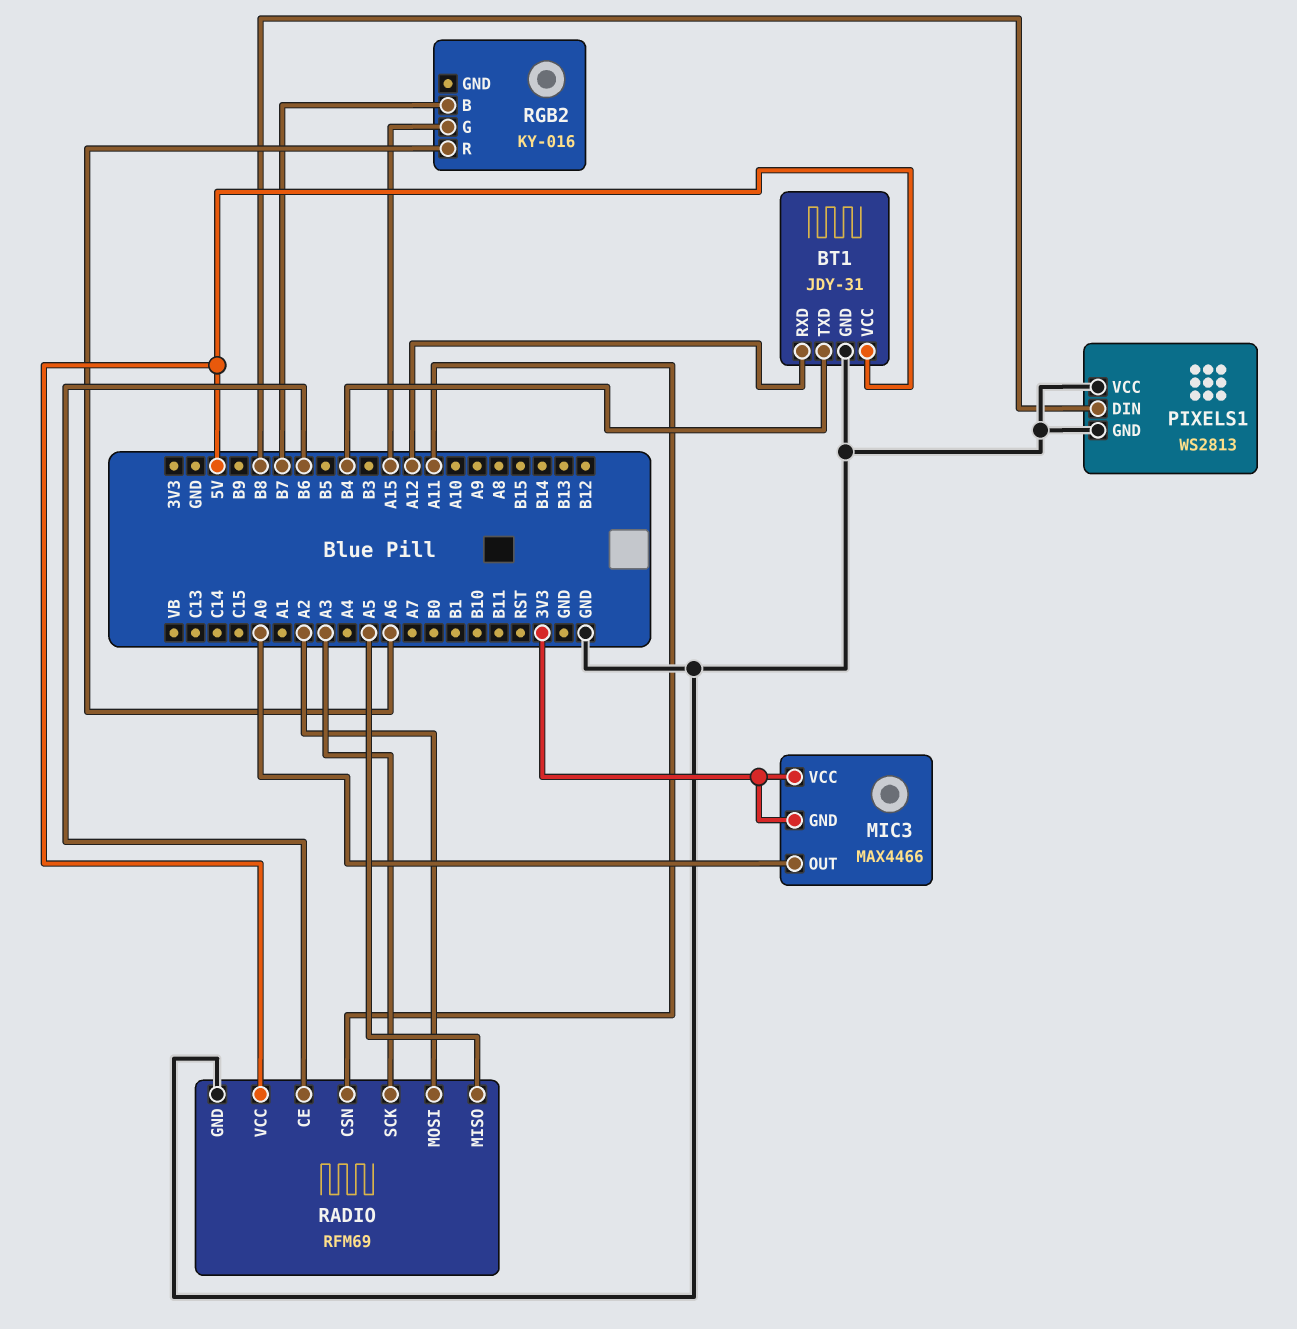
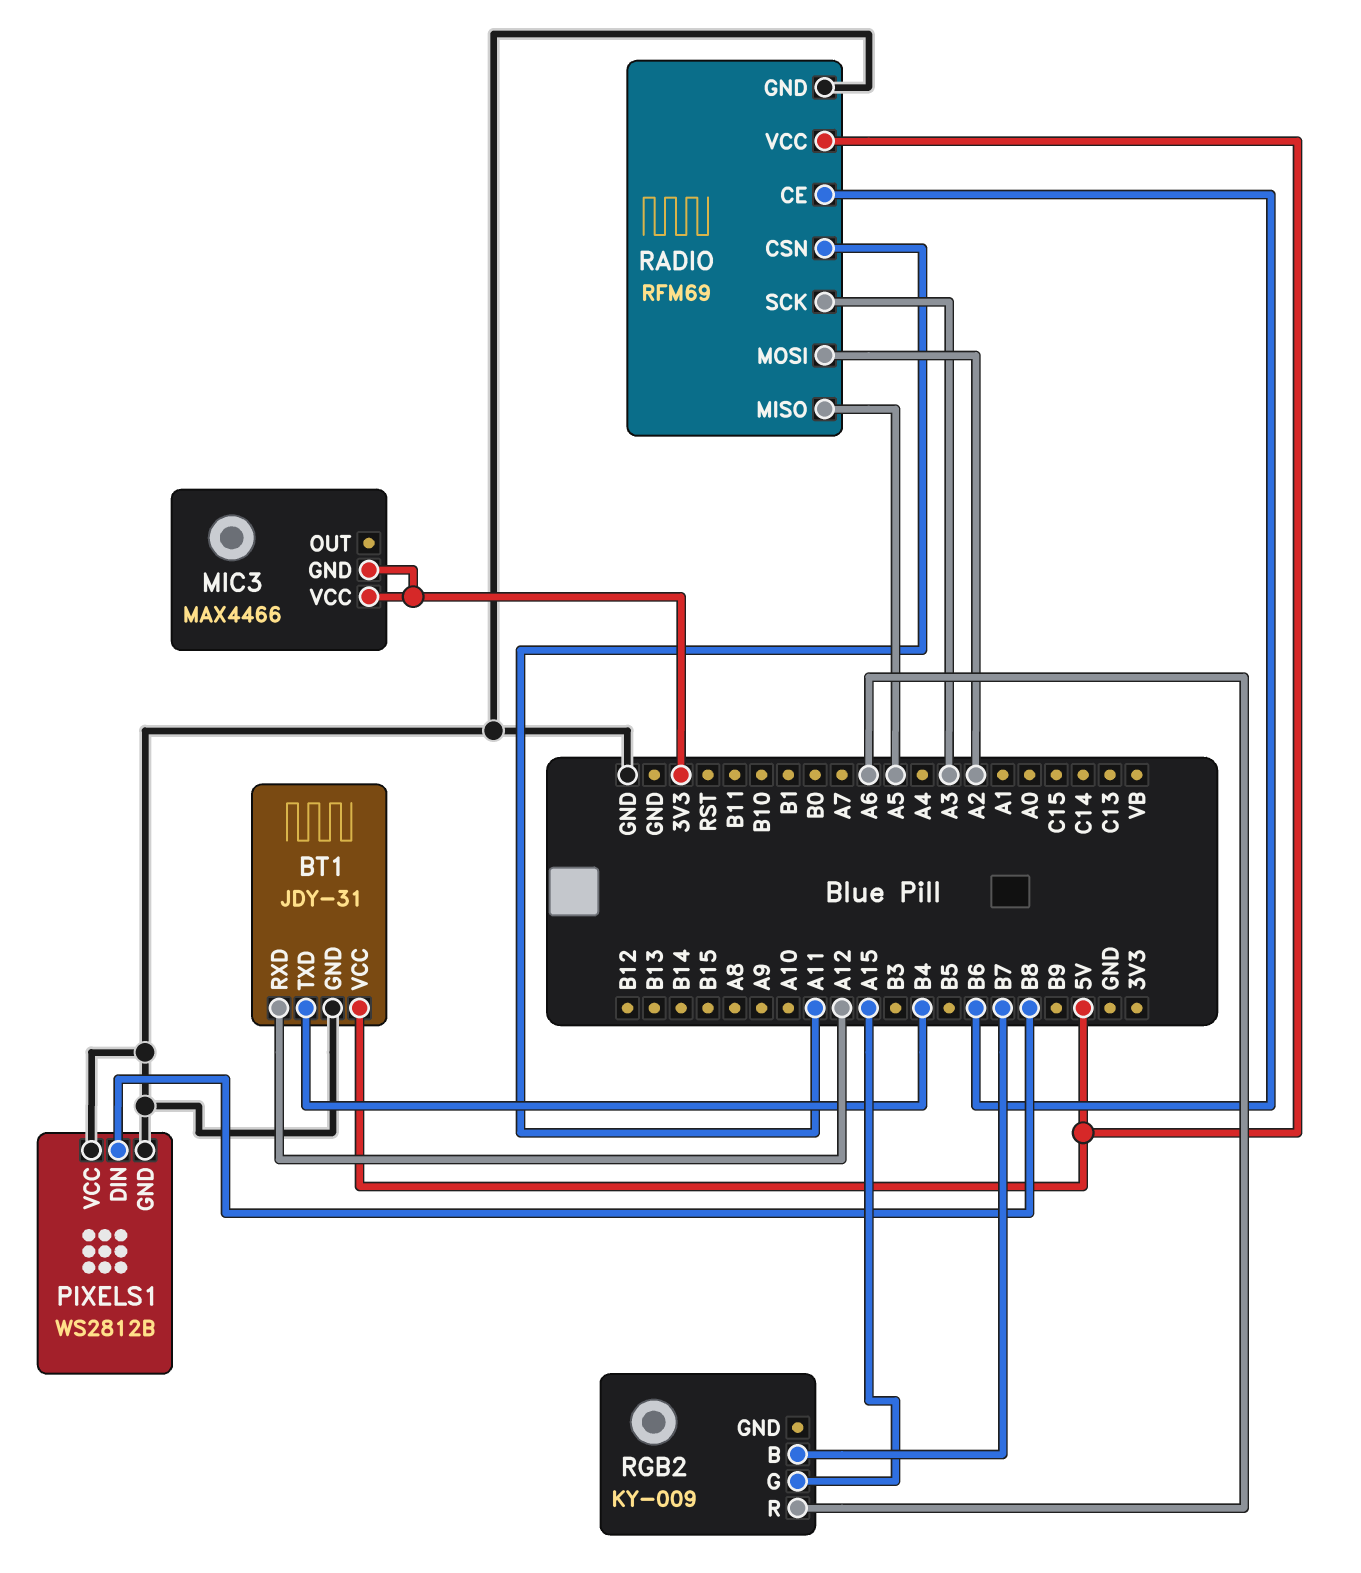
MIC3 pin OUT: A0 -> none
PIXELS1: WS2813 -> WS2812B
RGB2: KY-016 -> KY-009

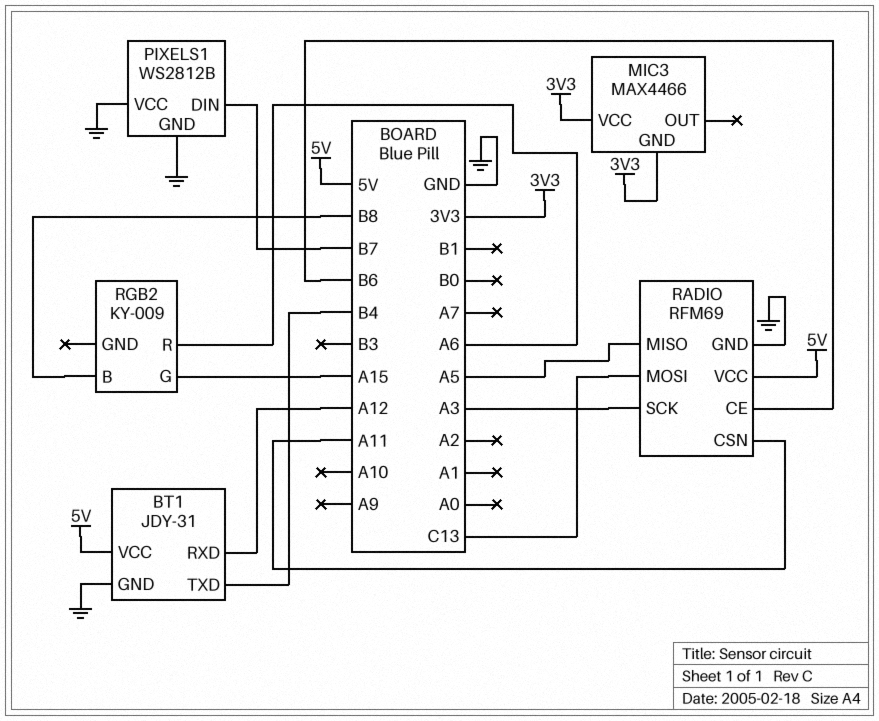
PIXELS1 pin DIN: B8 -> B7
RADIO pin MOSI: A2 -> C13
RGB2 pin B: B7 -> B8

